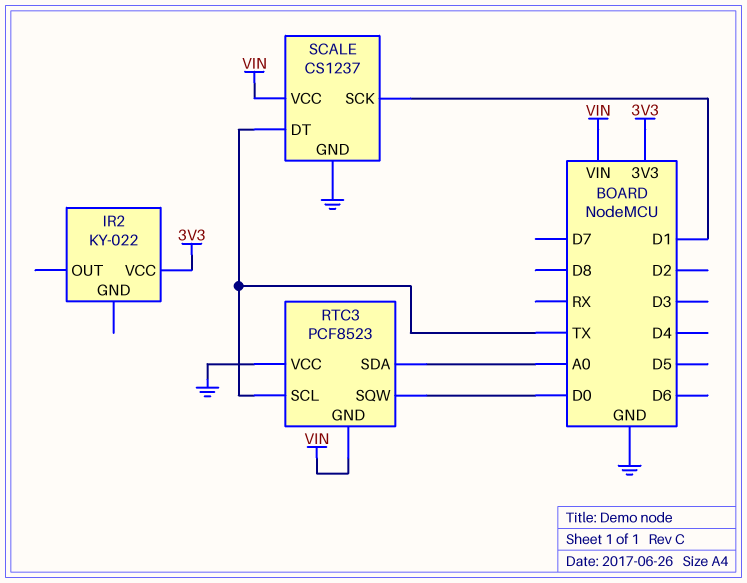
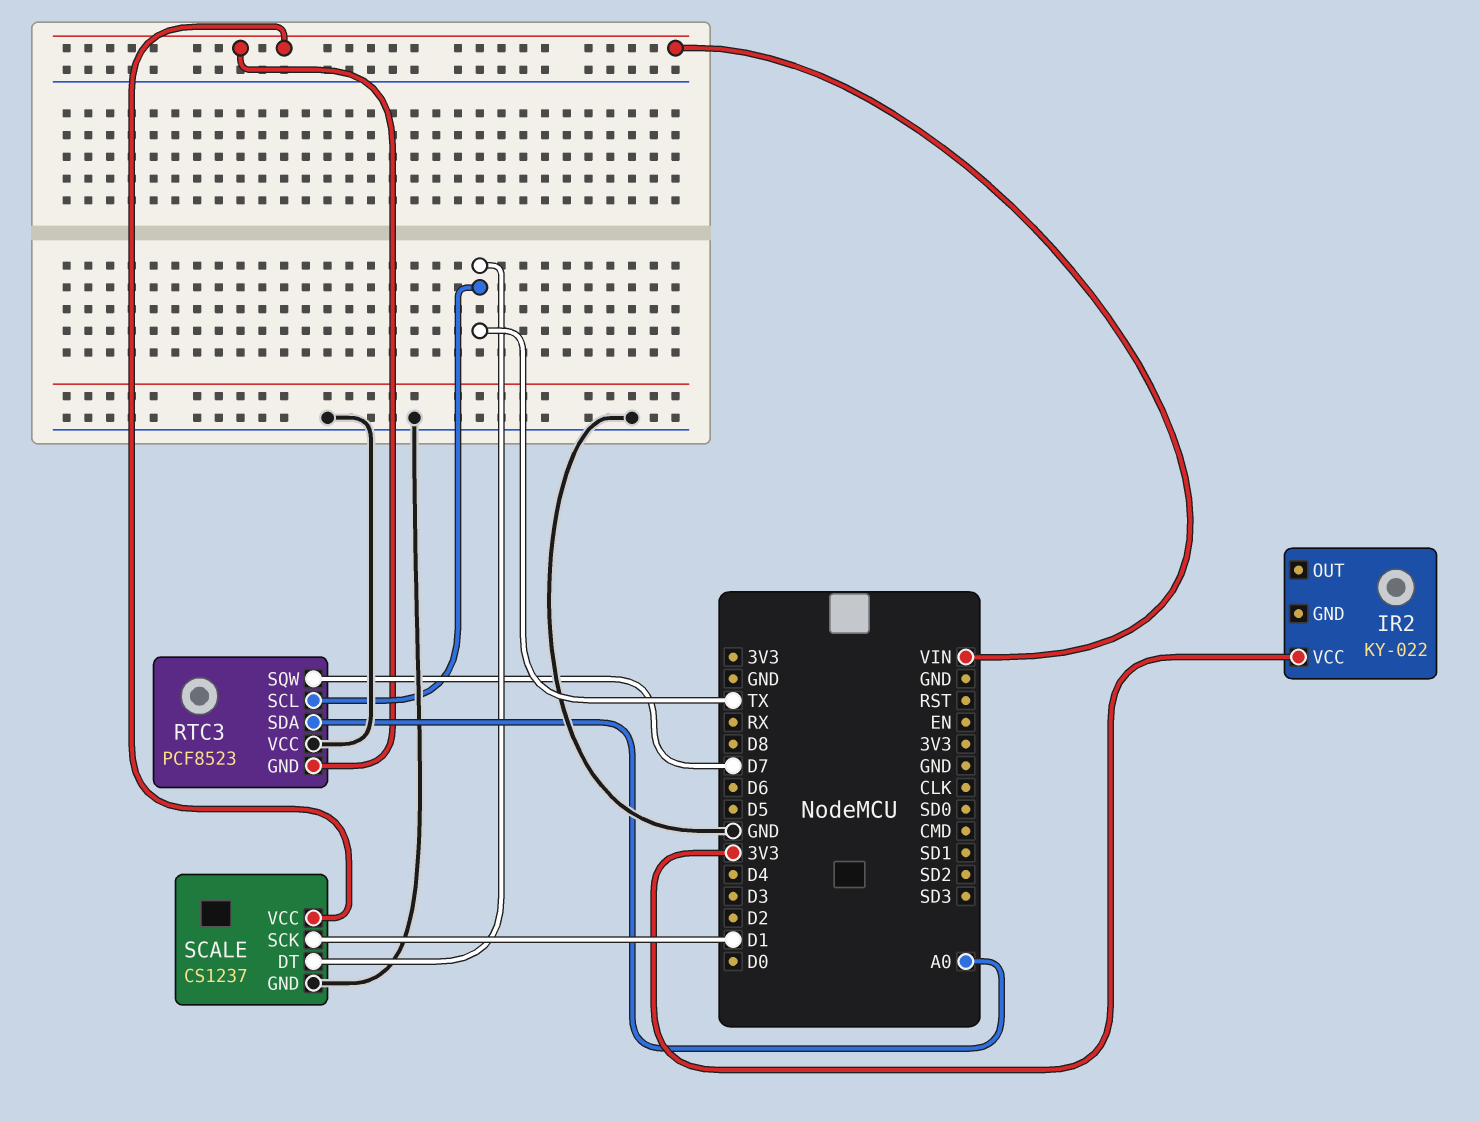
RTC3 pin SQW: D0 -> D7

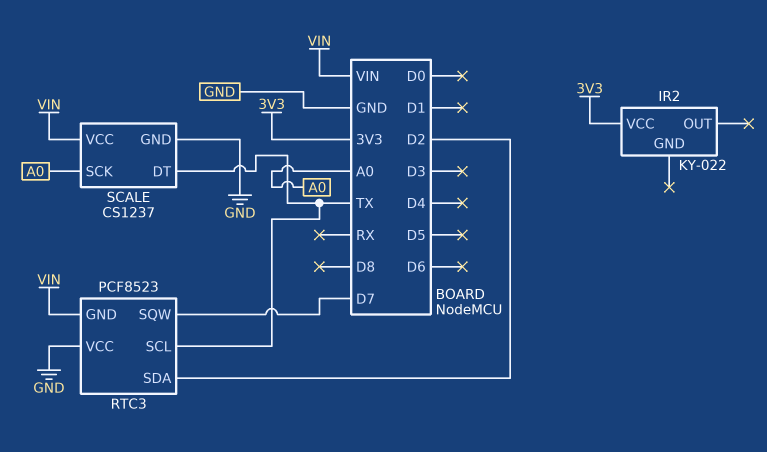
RTC3 pin SDA: A0 -> D2
SCALE pin SCK: D1 -> A0

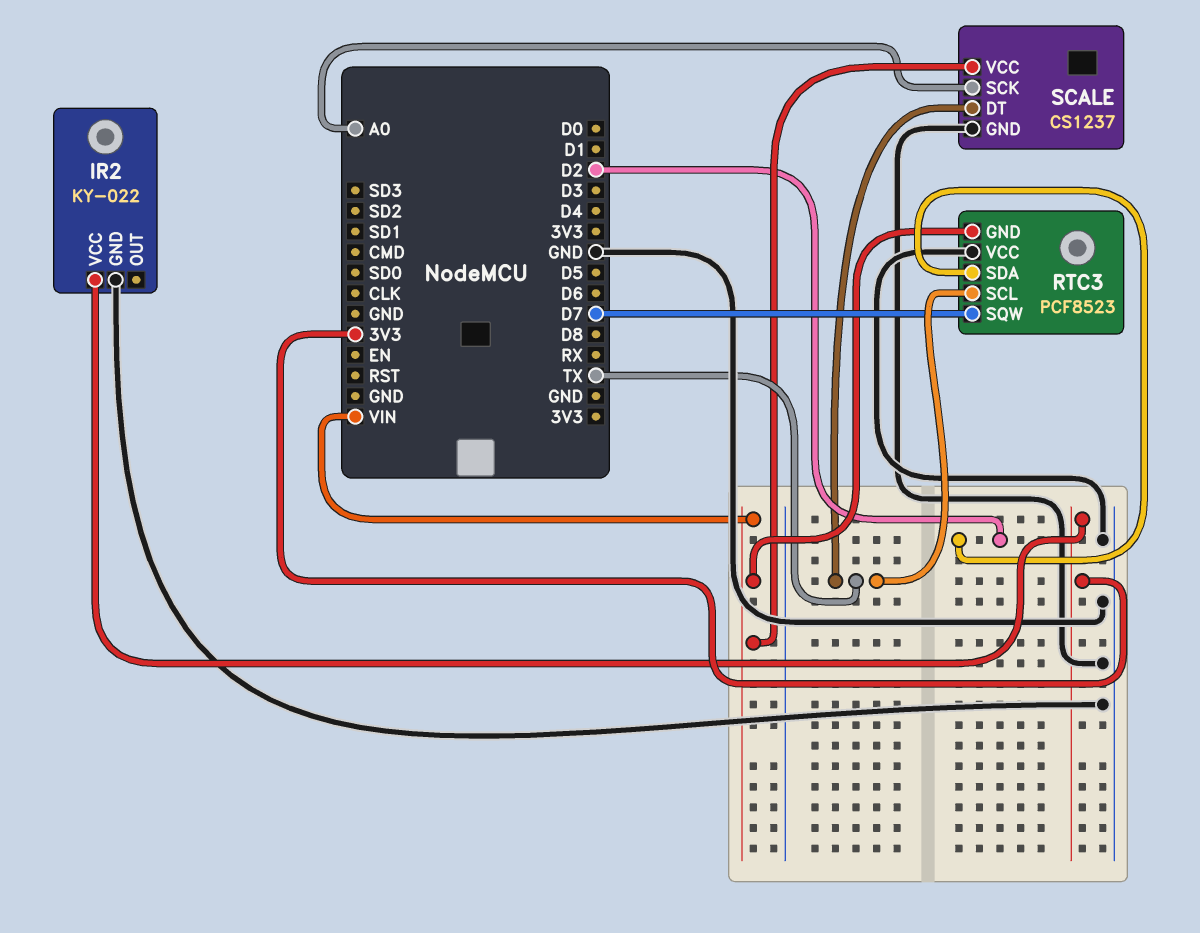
IR2 pin GND: none -> GND

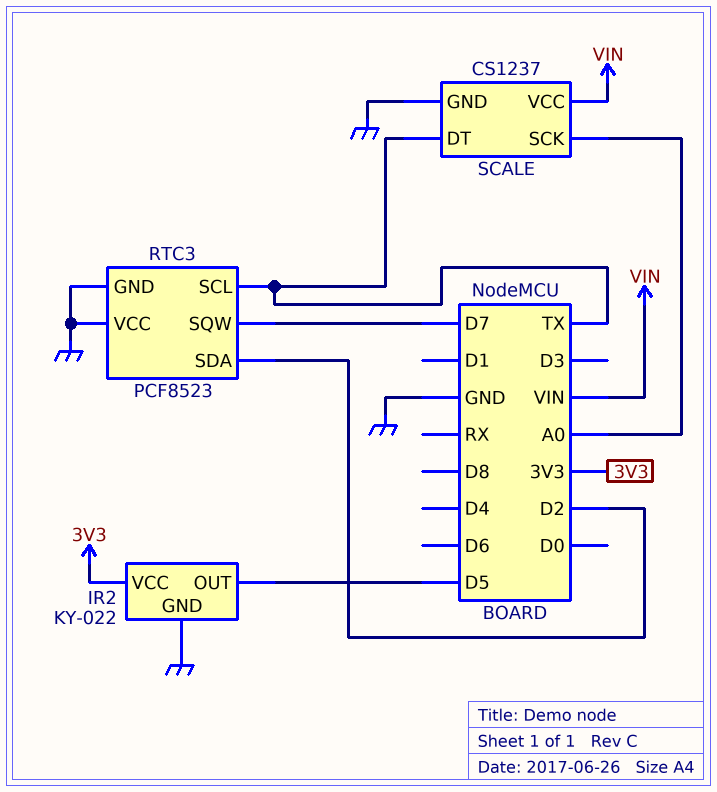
IR2 pin OUT: none -> D5
RTC3 pin GND: VIN -> GND

